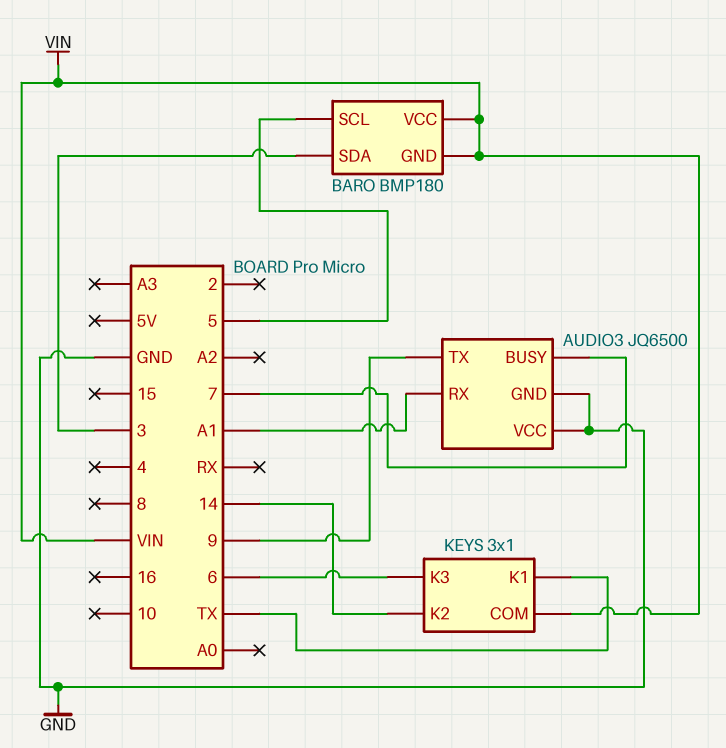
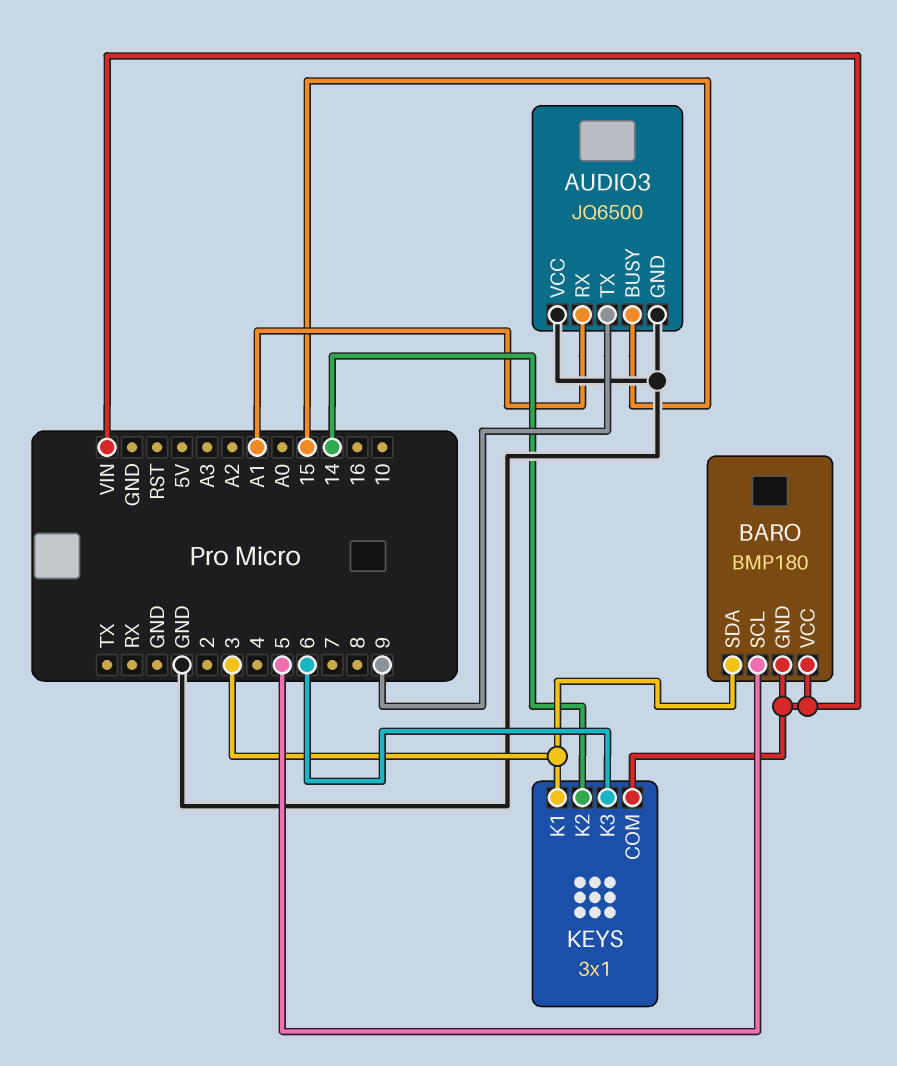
AUDIO3 pin BUSY: 7 -> 15
KEYS pin K1: TX -> 3

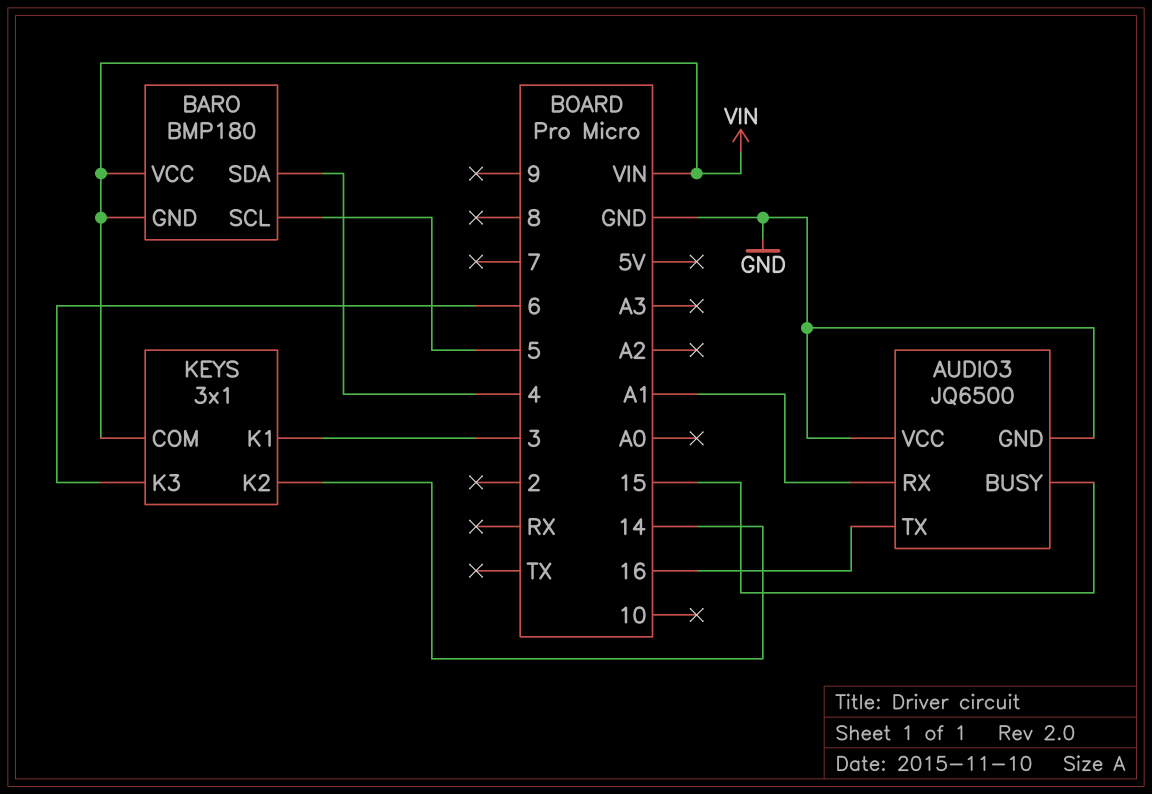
AUDIO3 pin TX: 9 -> 16
BARO pin SDA: 3 -> 4

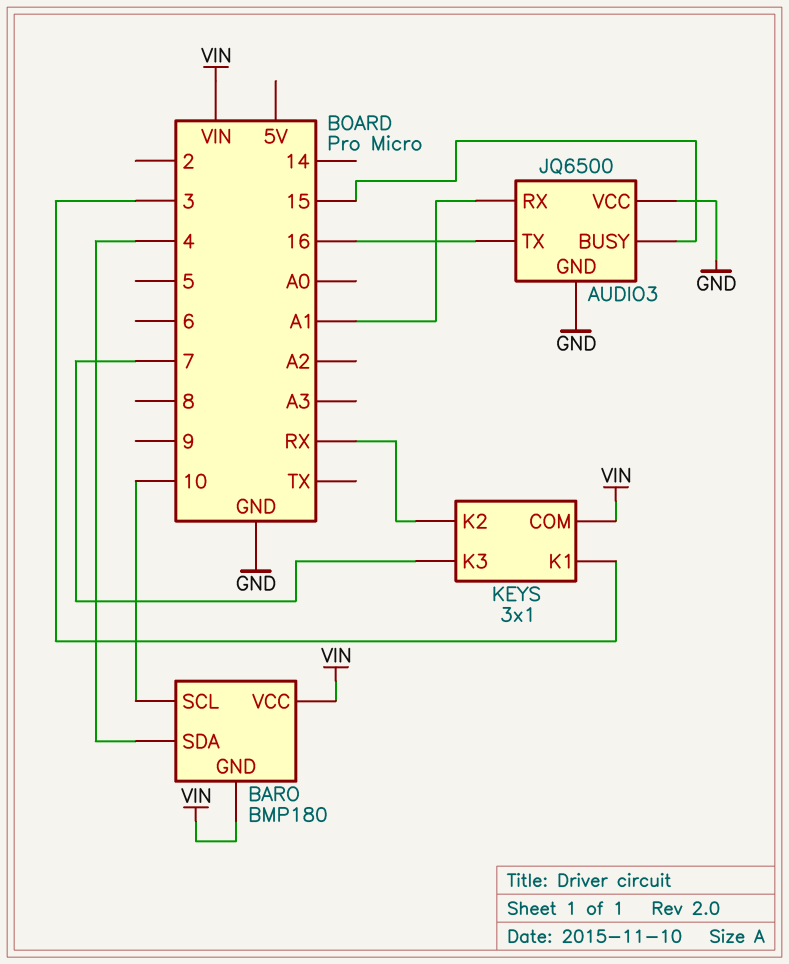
BARO pin SCL: 5 -> 10
KEYS pin K2: 14 -> RX
KEYS pin K3: 6 -> 7

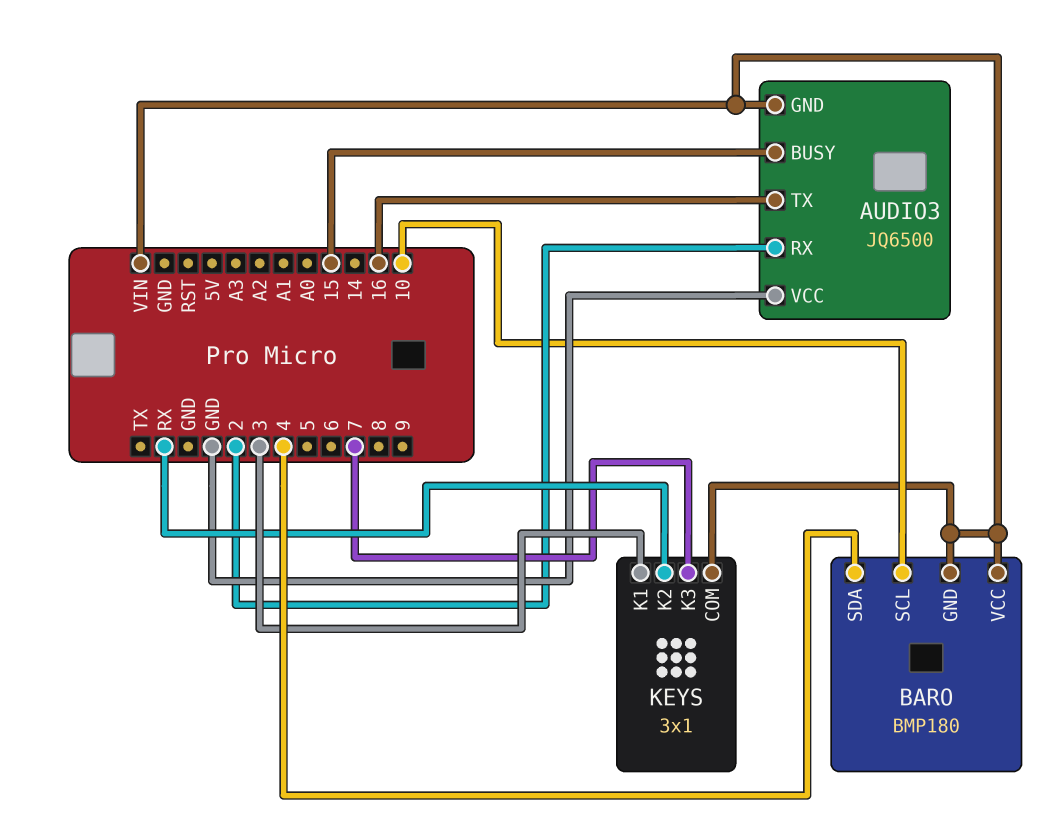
AUDIO3 pin GND: GND -> VIN
AUDIO3 pin RX: A1 -> 2

